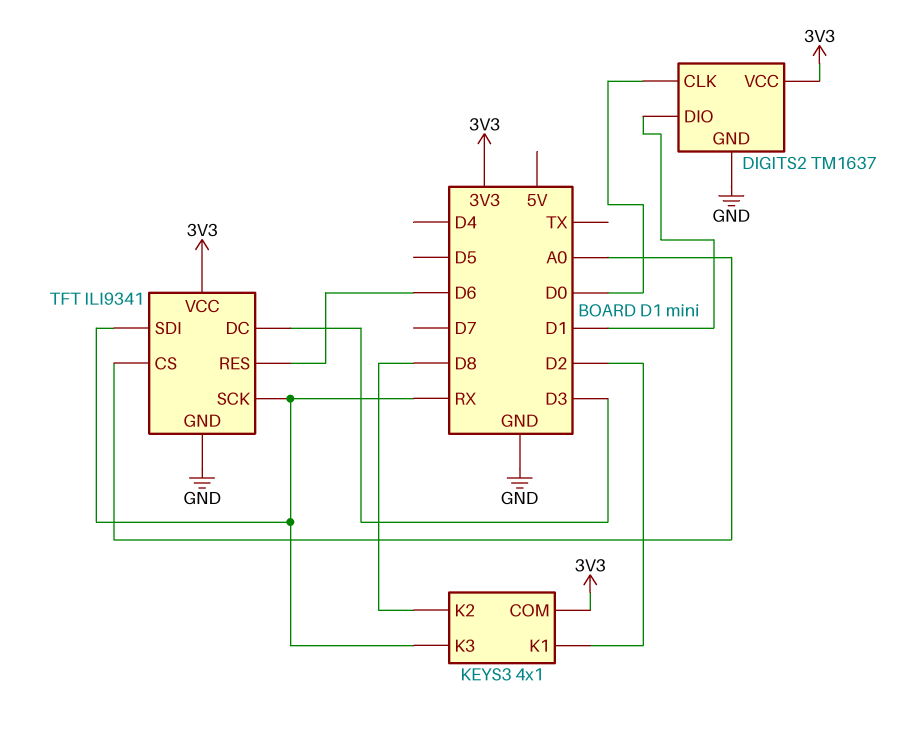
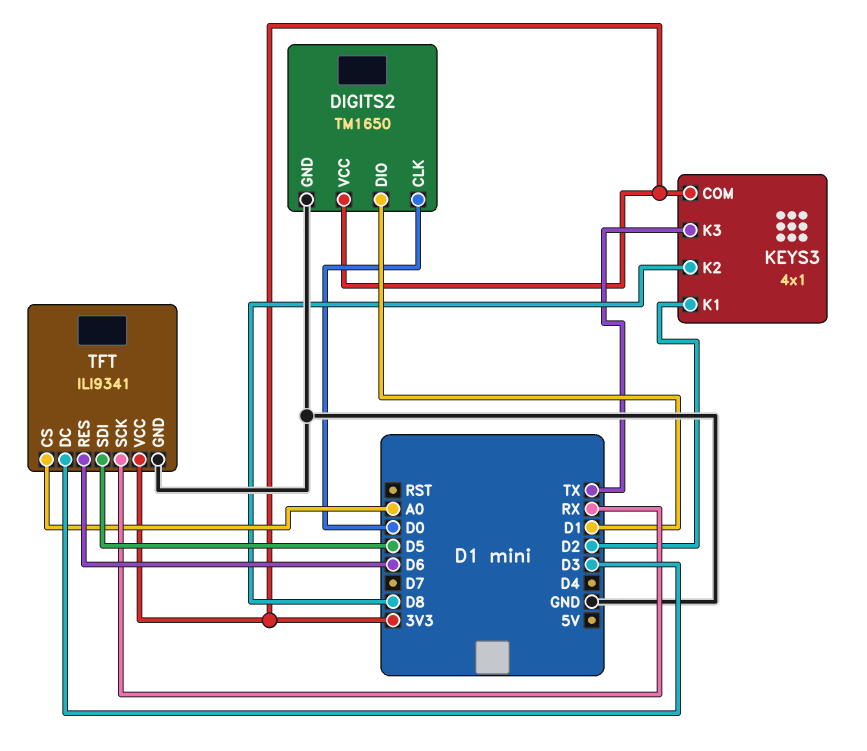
DIGITS2: TM1637 -> TM1650
KEYS3 pin K3: RX -> TX
TFT pin SDI: RX -> D5

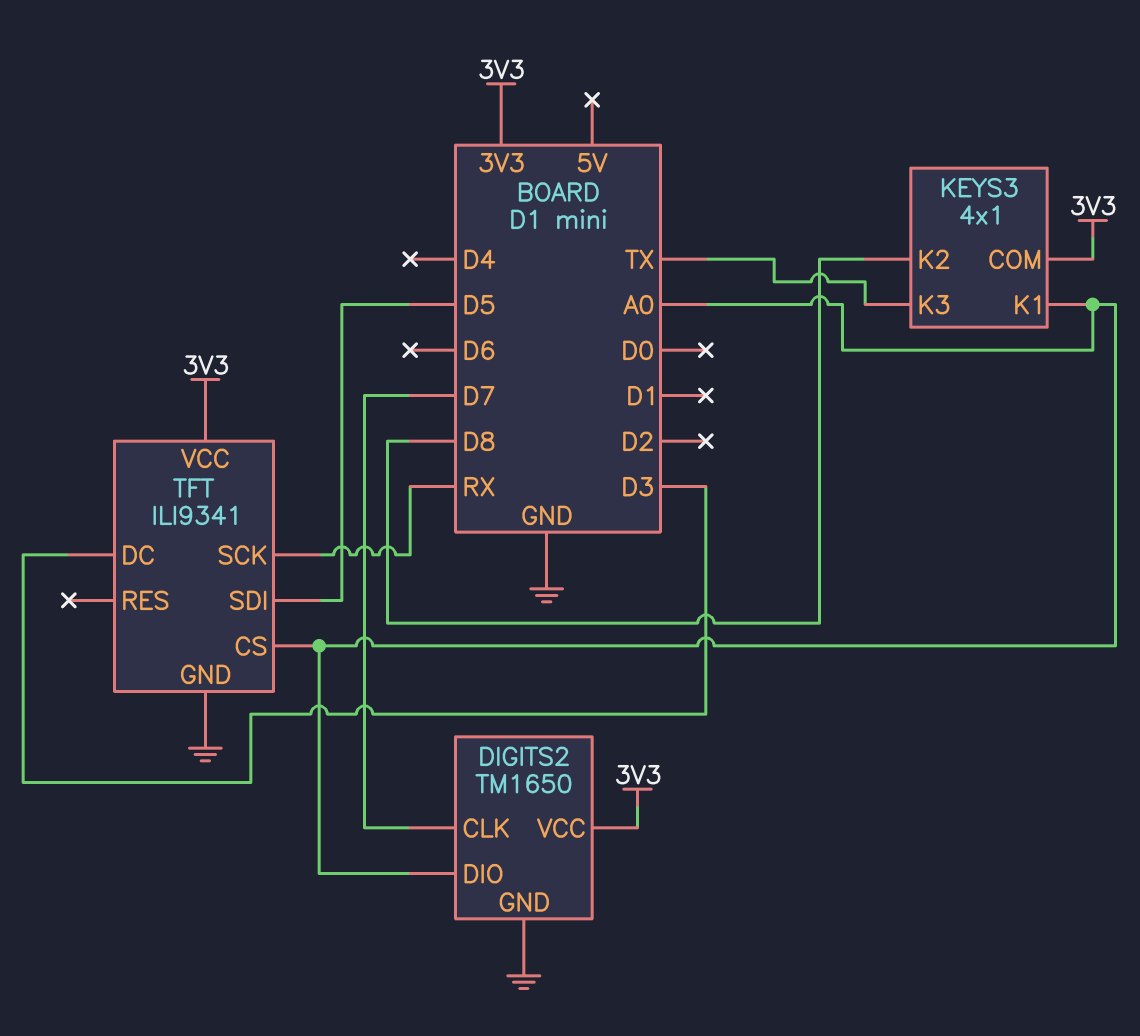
DIGITS2 pin CLK: D0 -> D7
DIGITS2 pin DIO: D1 -> A0
KEYS3 pin K1: D2 -> A0
TFT pin RES: D6 -> none

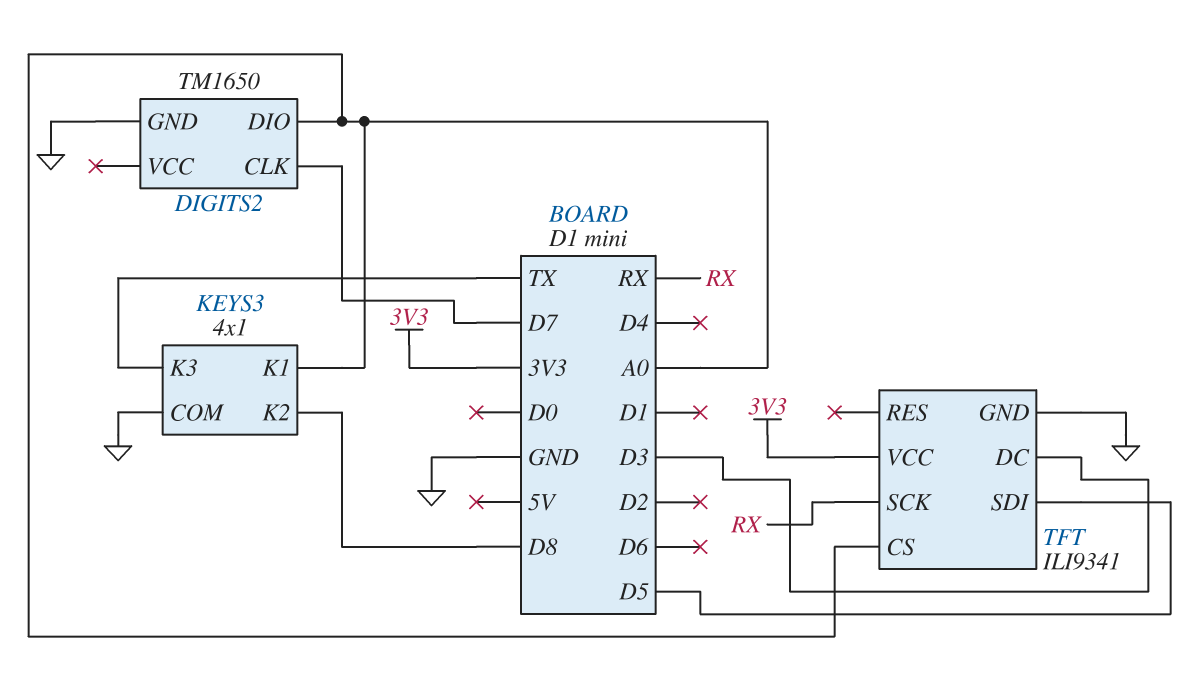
DIGITS2 pin VCC: 3V3 -> none
KEYS3 pin COM: 3V3 -> GND

